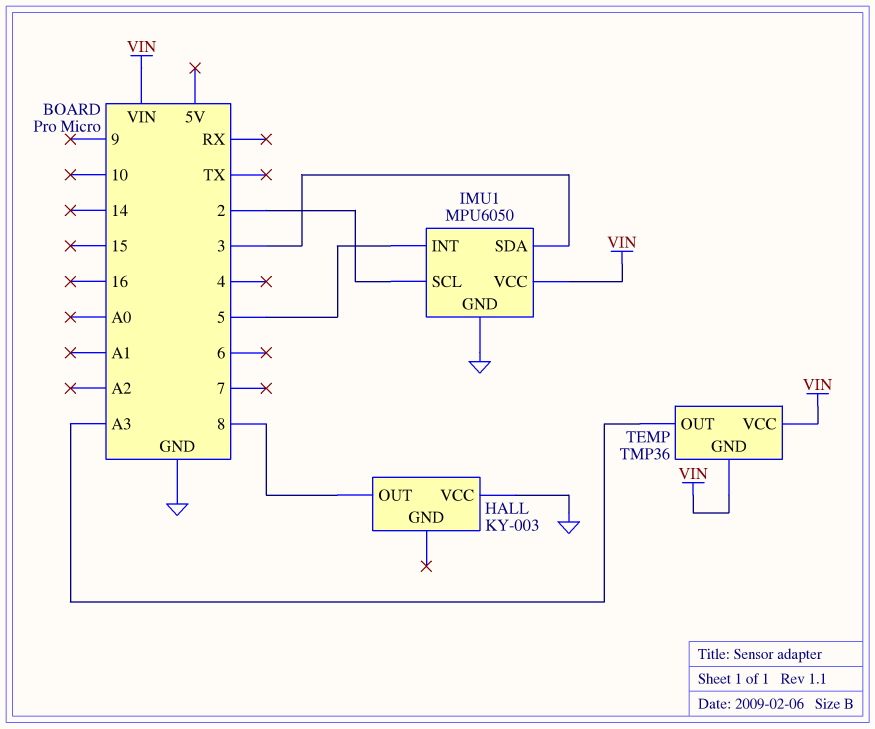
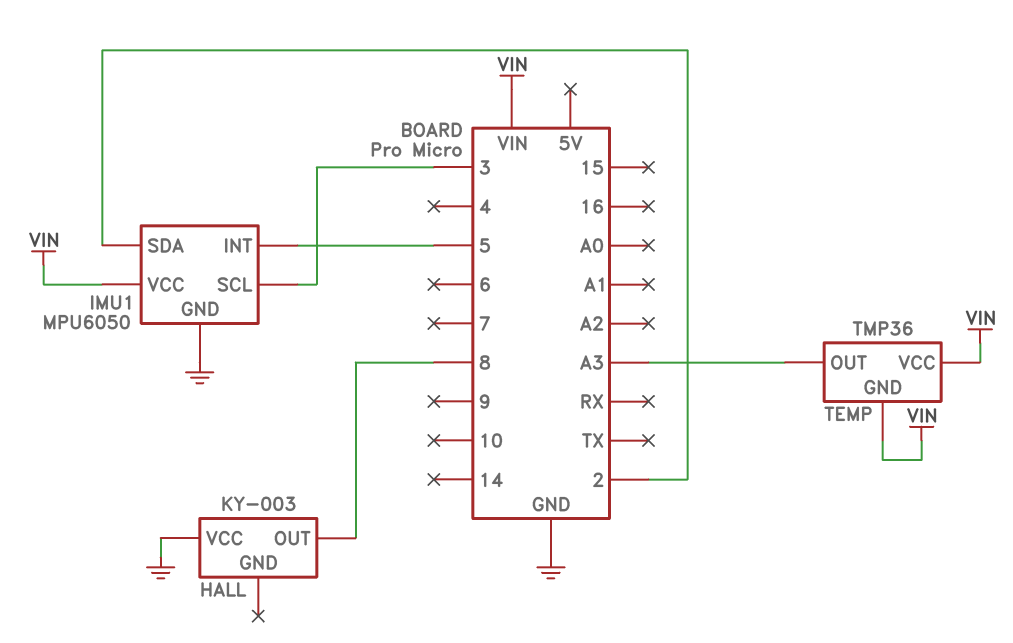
IMU1 pin SCL: 2 -> 3
IMU1 pin SDA: 3 -> 2

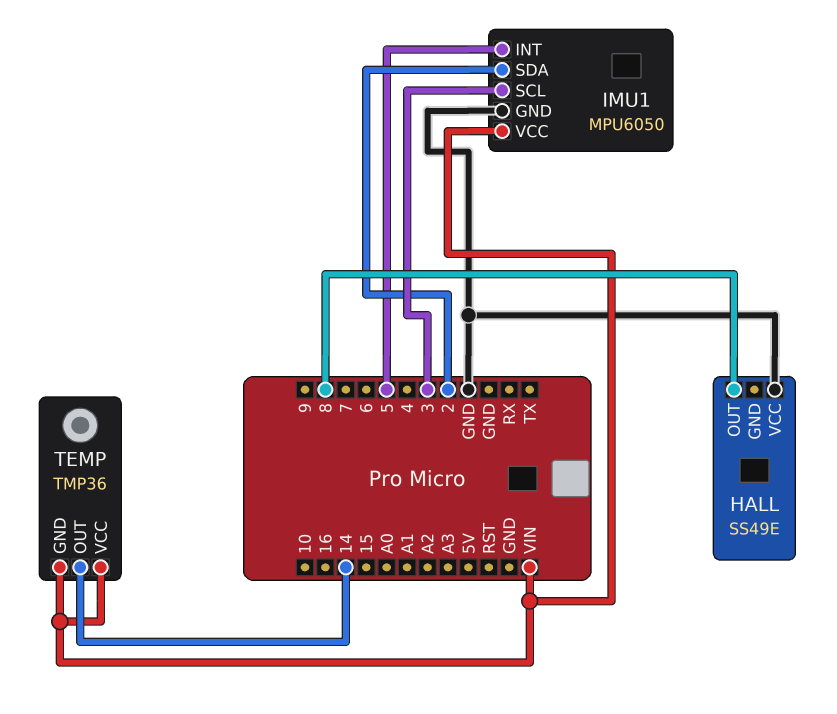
HALL: KY-003 -> SS49E
TEMP pin OUT: A3 -> 14

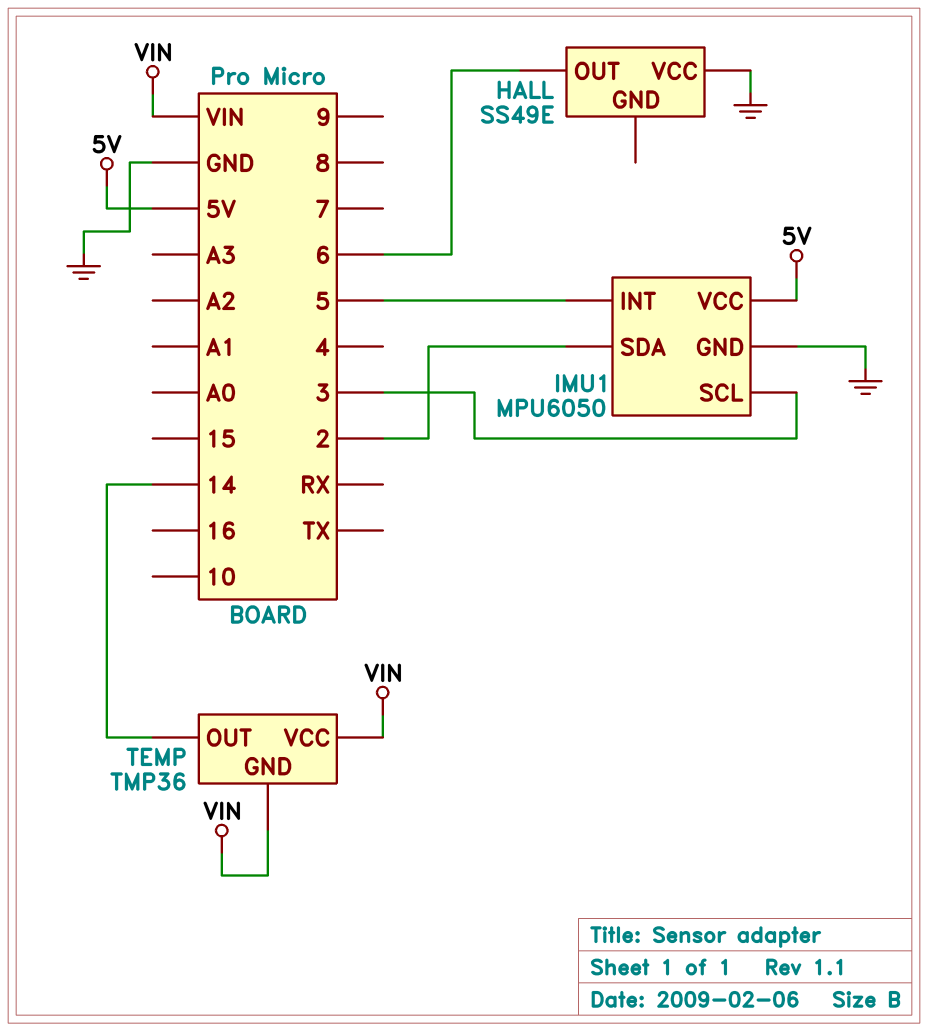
HALL pin OUT: 8 -> 6
IMU1 pin VCC: VIN -> 5V

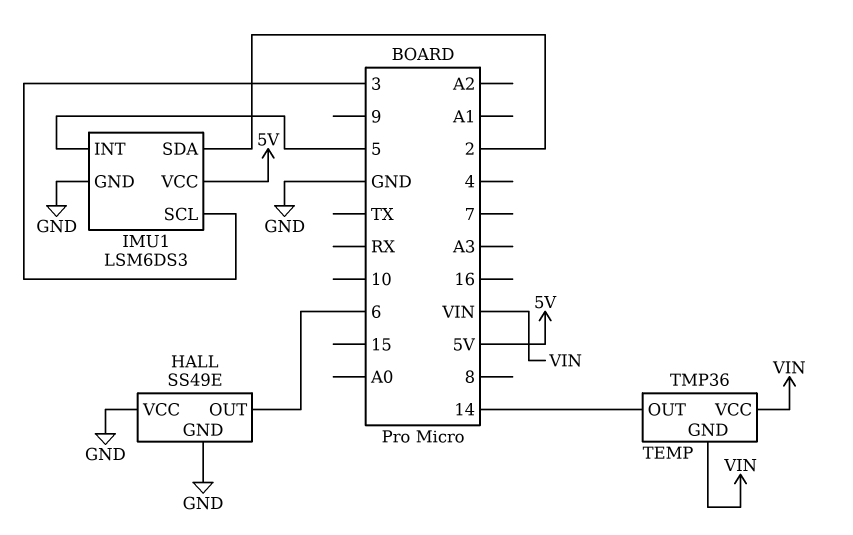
HALL pin GND: none -> GND
IMU1: MPU6050 -> LSM6DS3

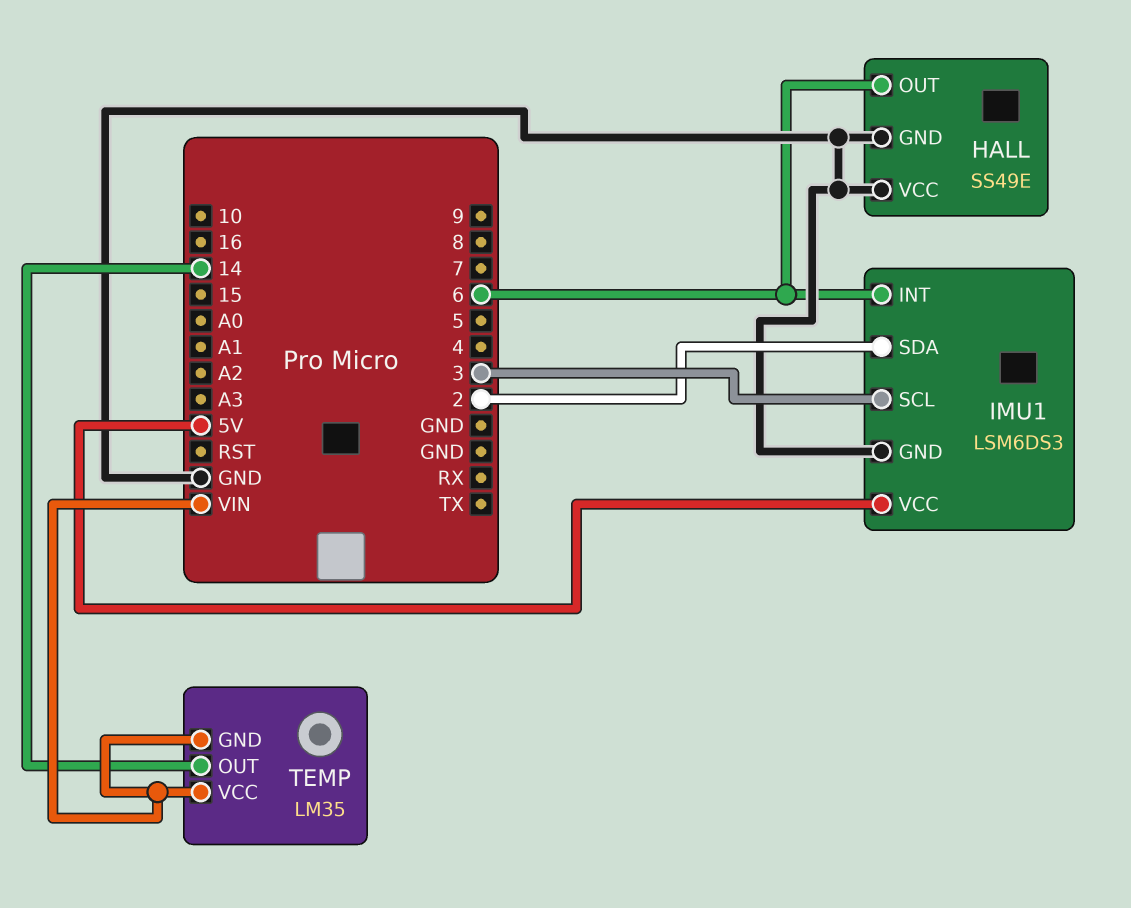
IMU1 pin INT: 5 -> 6
TEMP: TMP36 -> LM35

